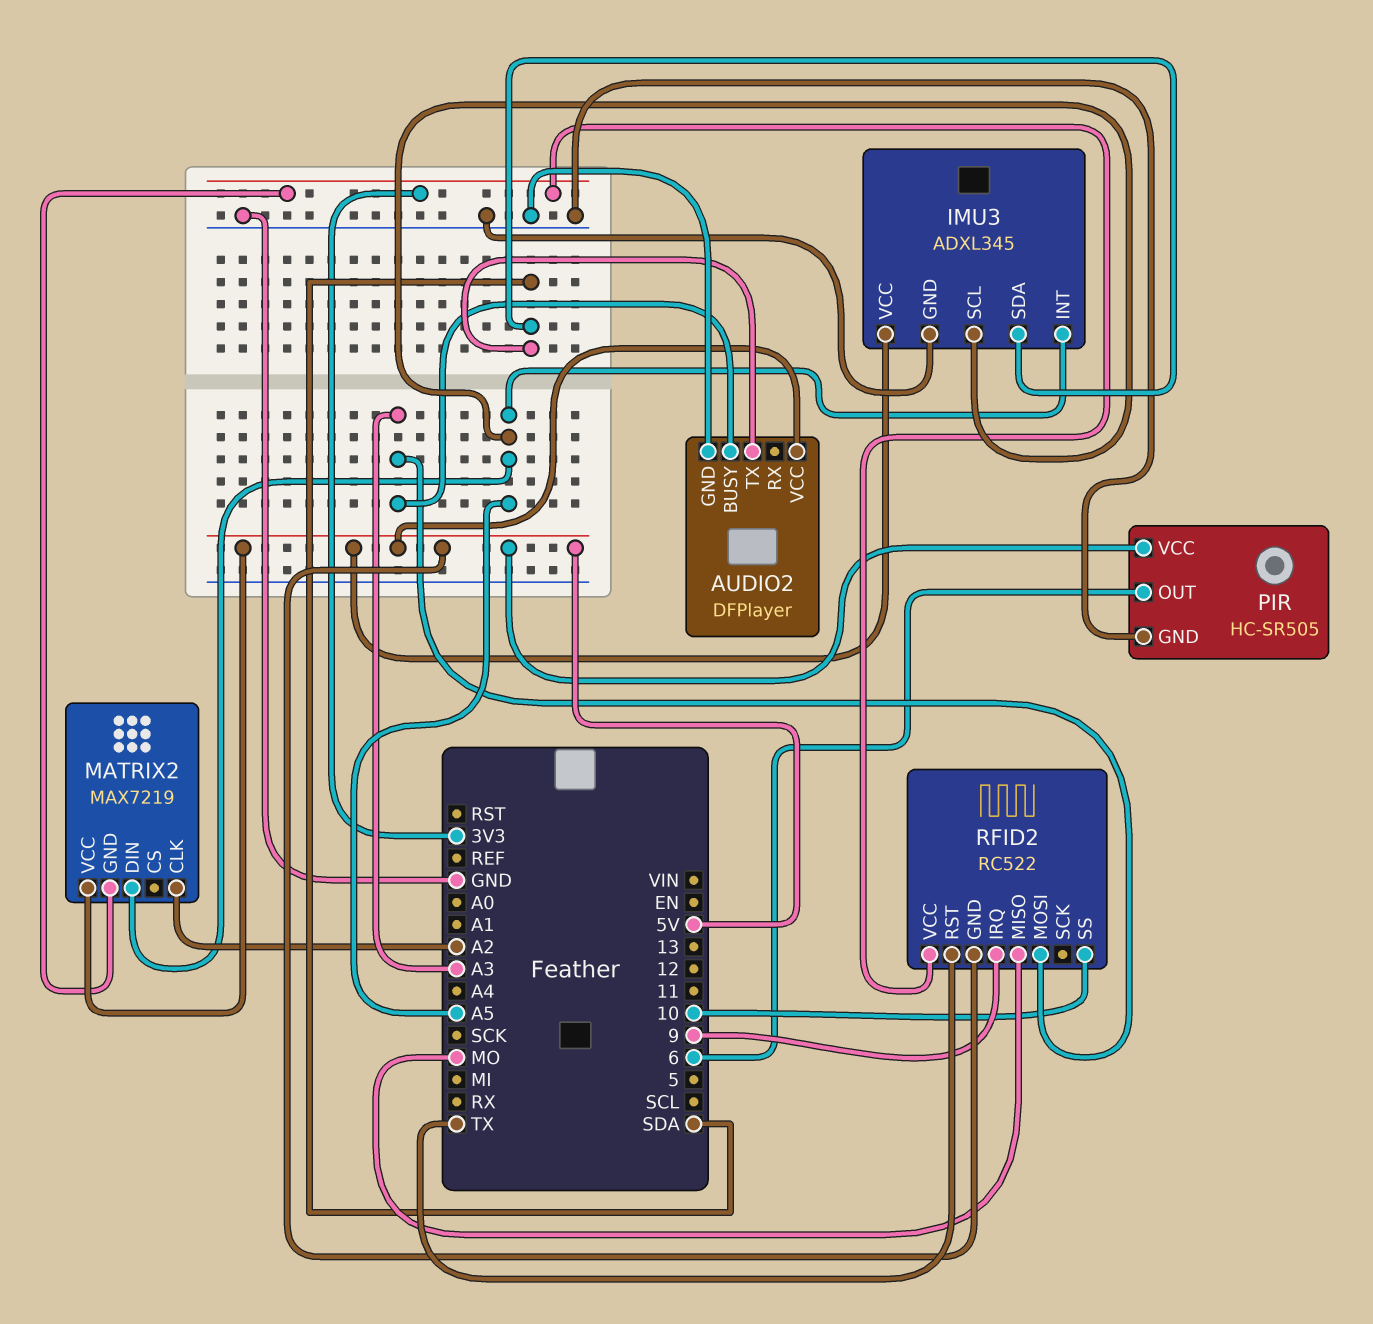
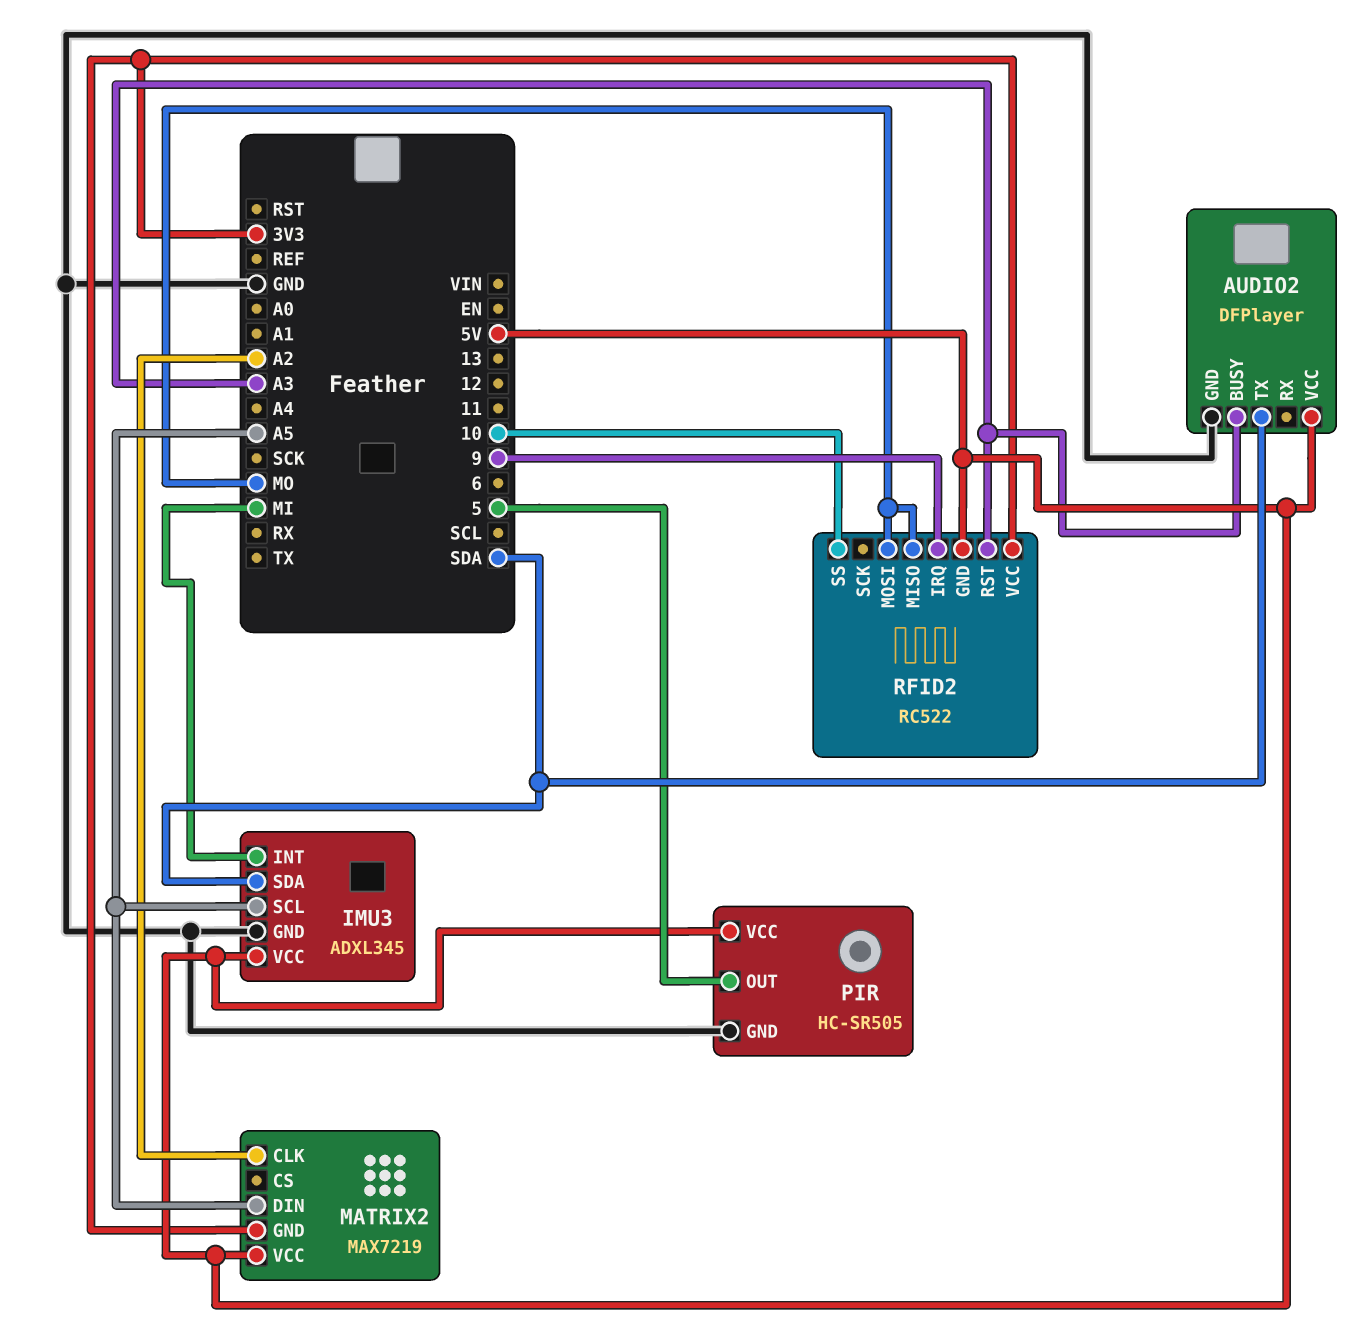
IMU3 pin INT: A5 -> MI
PIR pin OUT: 6 -> 5
RFID2 pin MOSI: A3 -> MO
RFID2 pin RST: TX -> A3

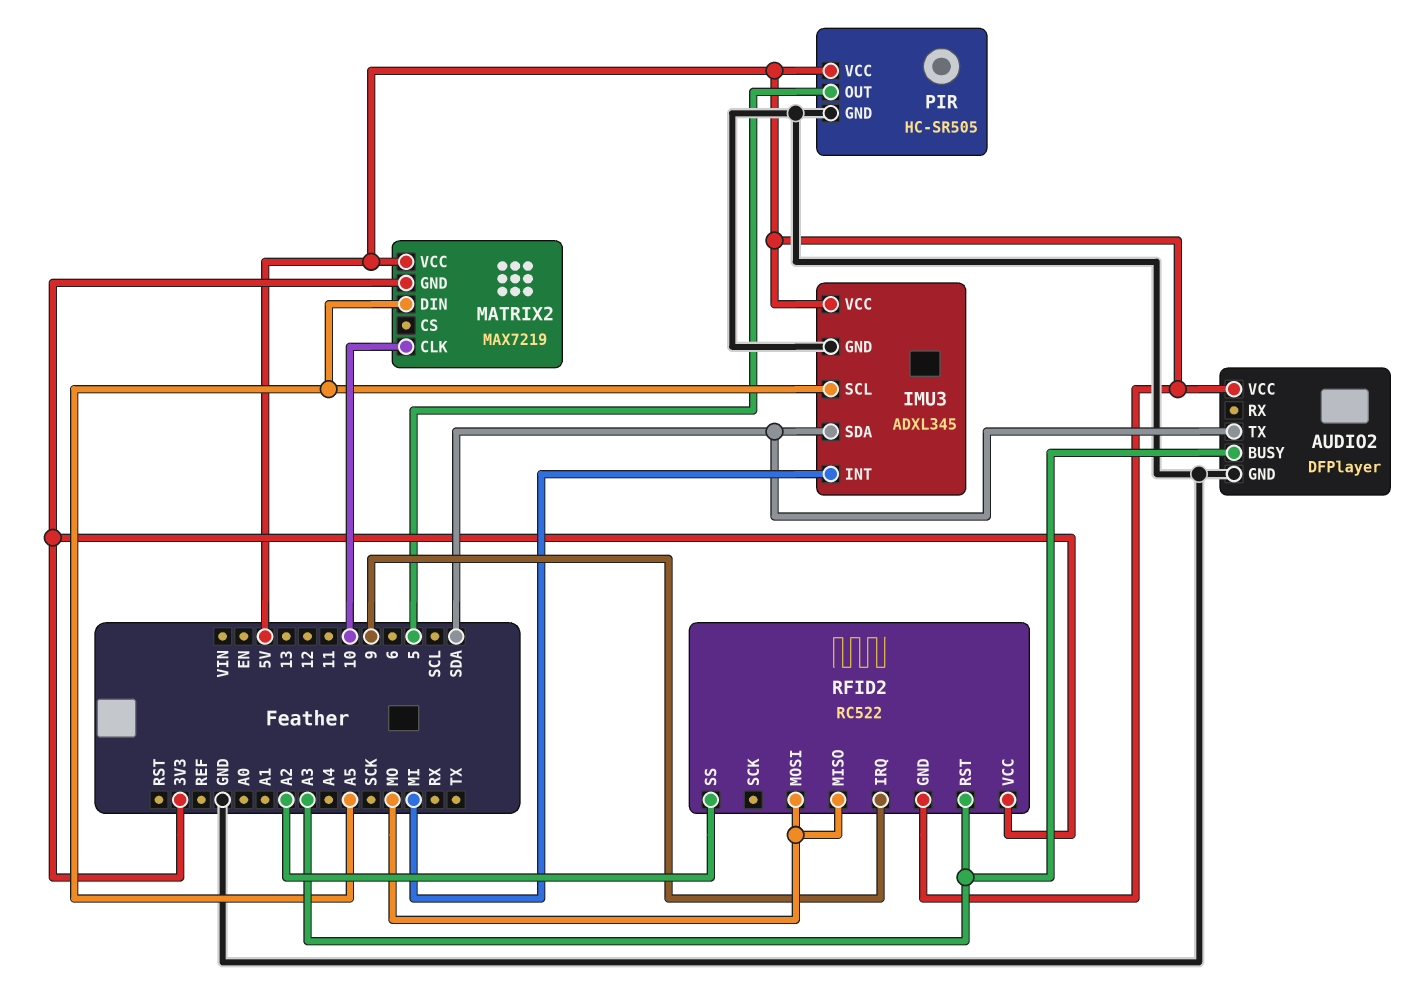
MATRIX2 pin CLK: A2 -> 10
RFID2 pin SS: 10 -> A2

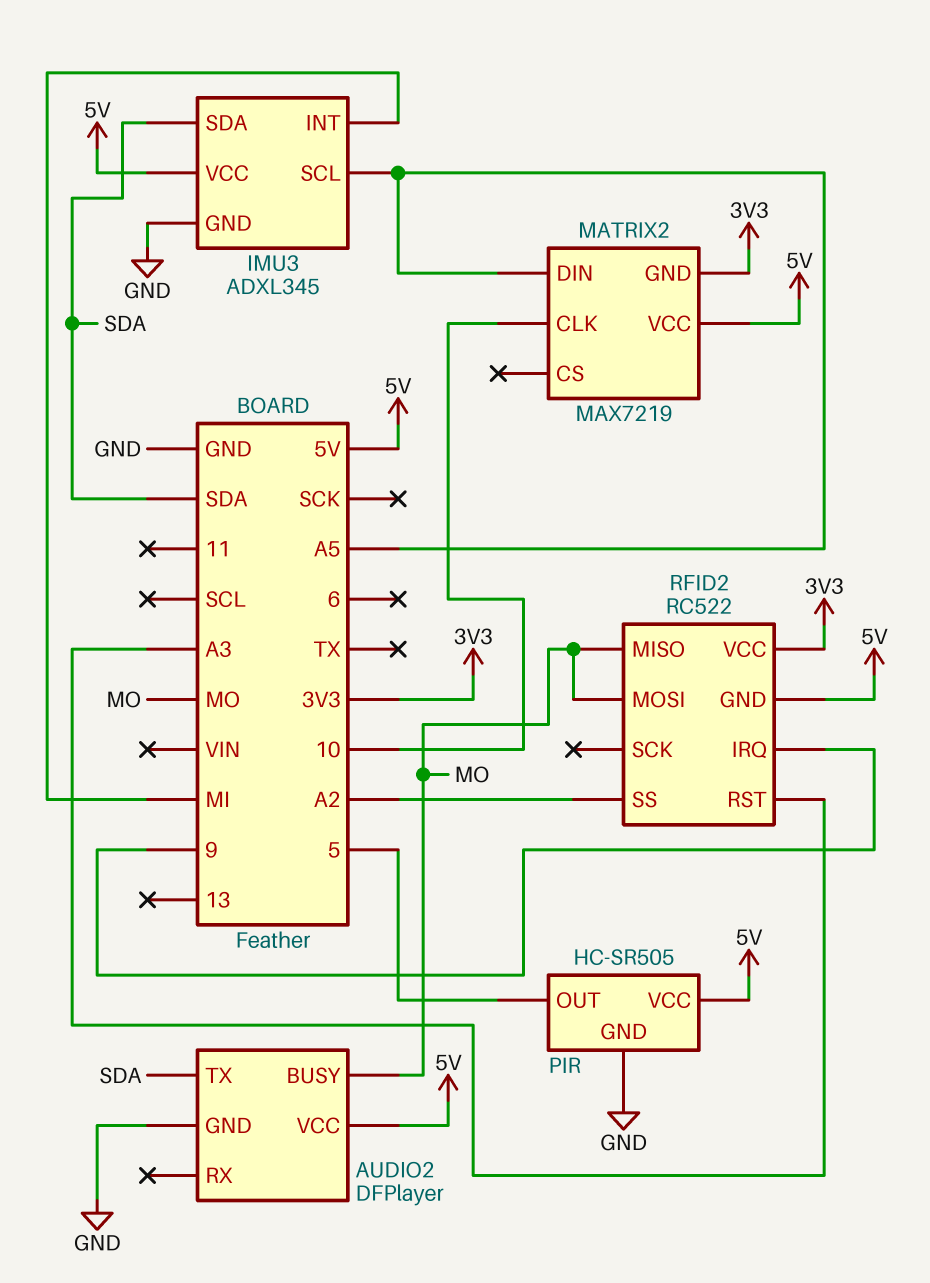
AUDIO2 pin BUSY: A3 -> MO

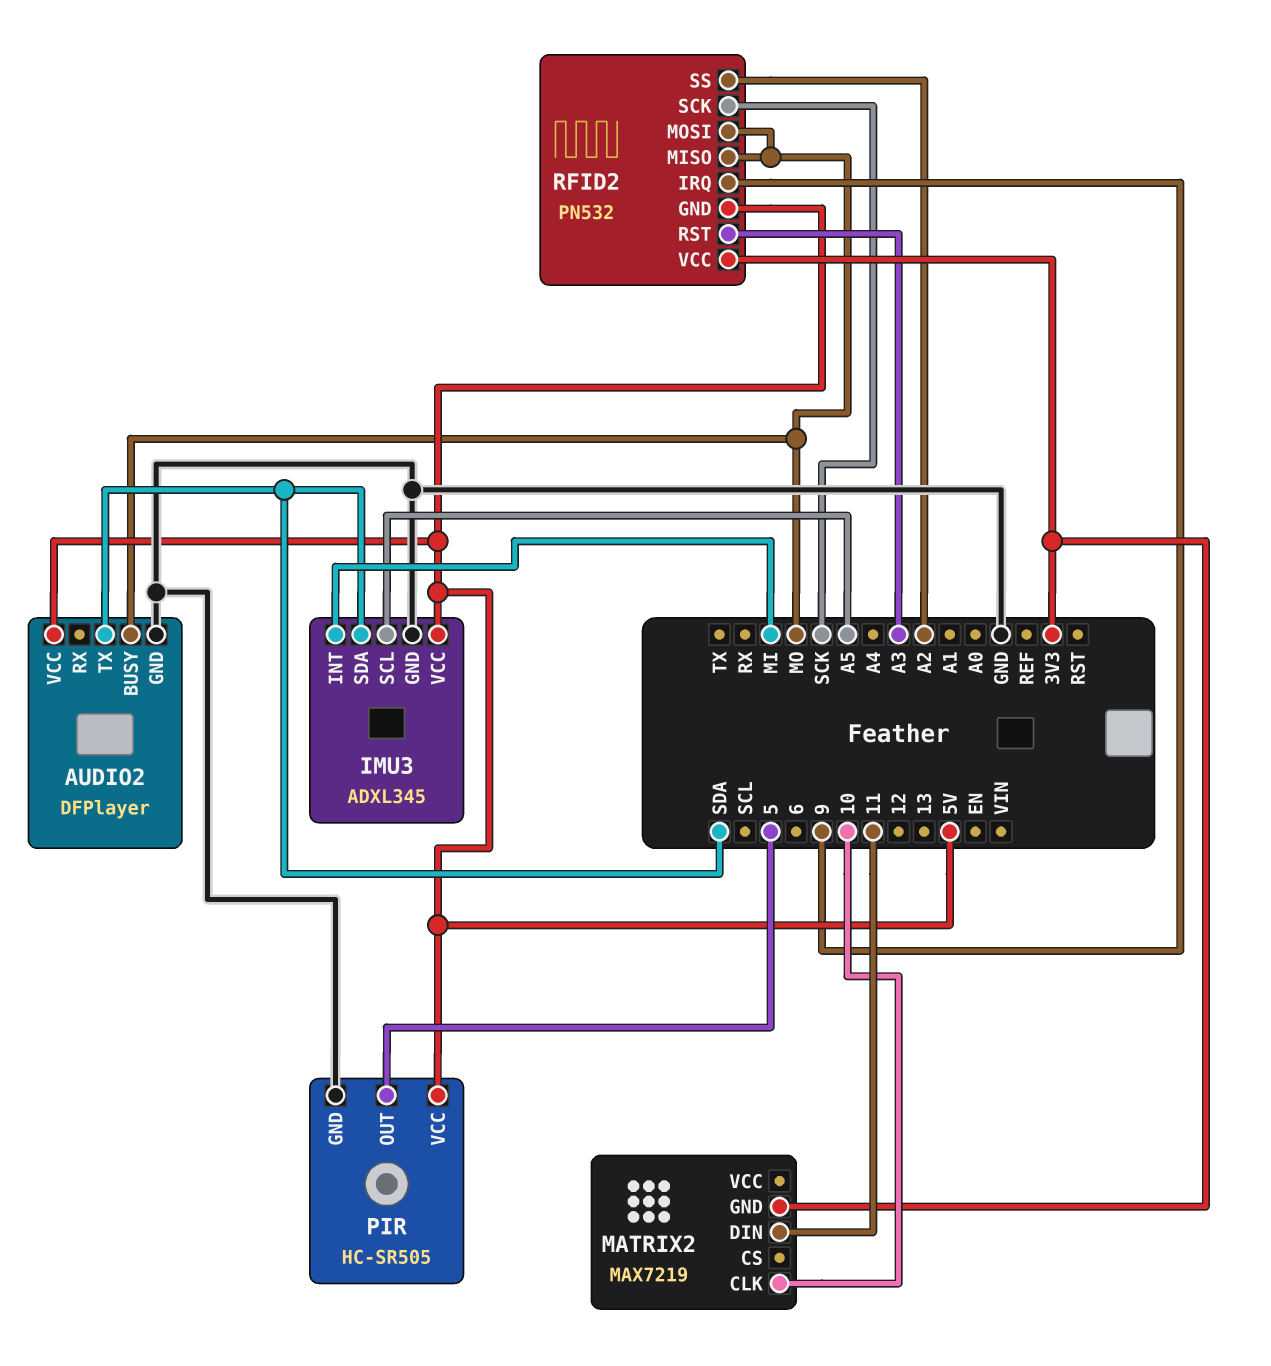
MATRIX2 pin DIN: A5 -> 11
MATRIX2 pin VCC: 5V -> none
RFID2: RC522 -> PN532
RFID2 pin SCK: none -> SCK

